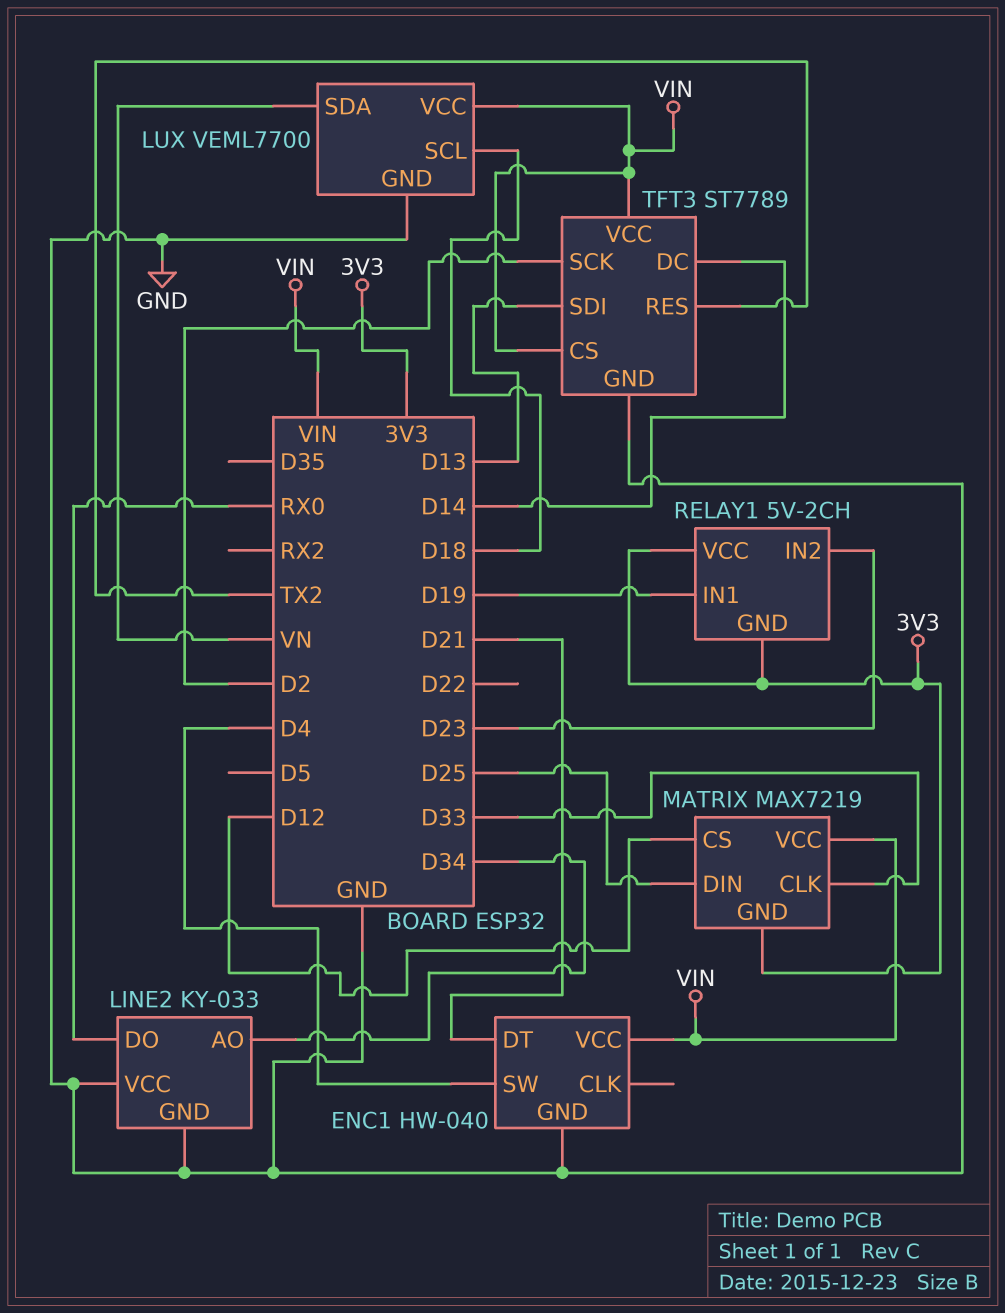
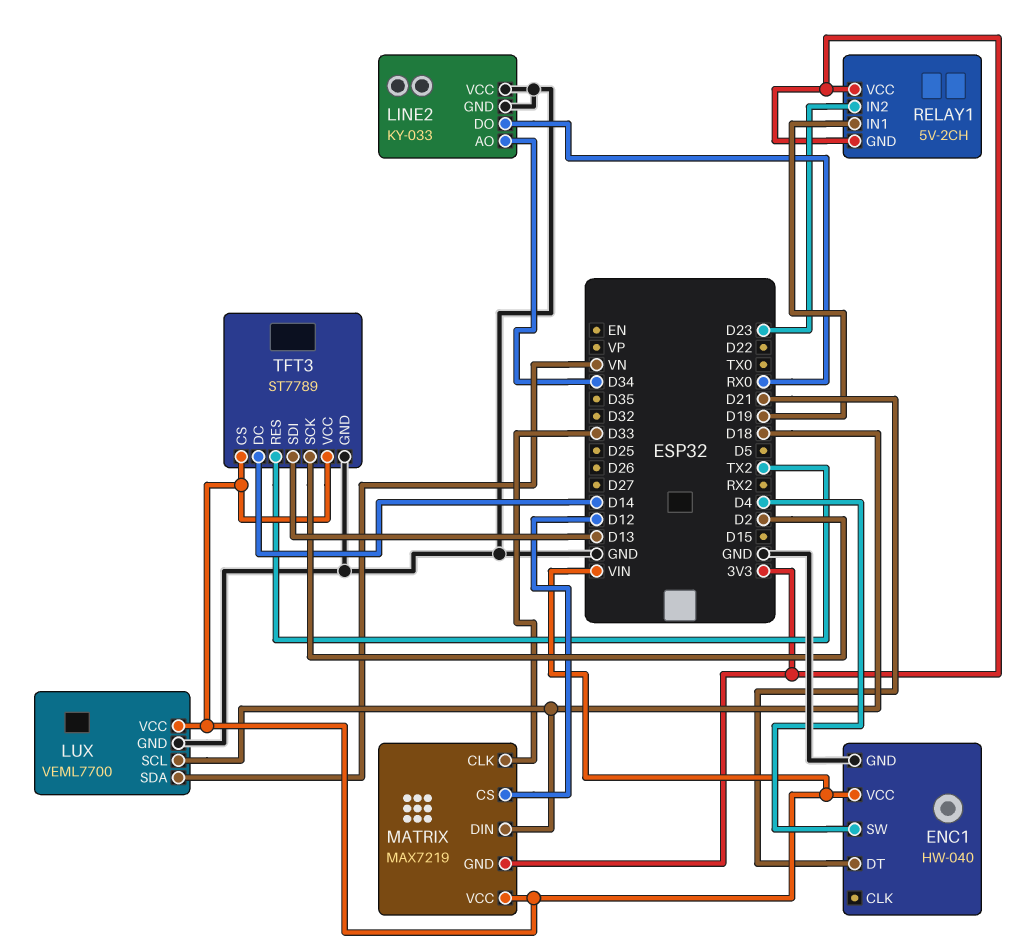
MATRIX pin DIN: D25 -> D18

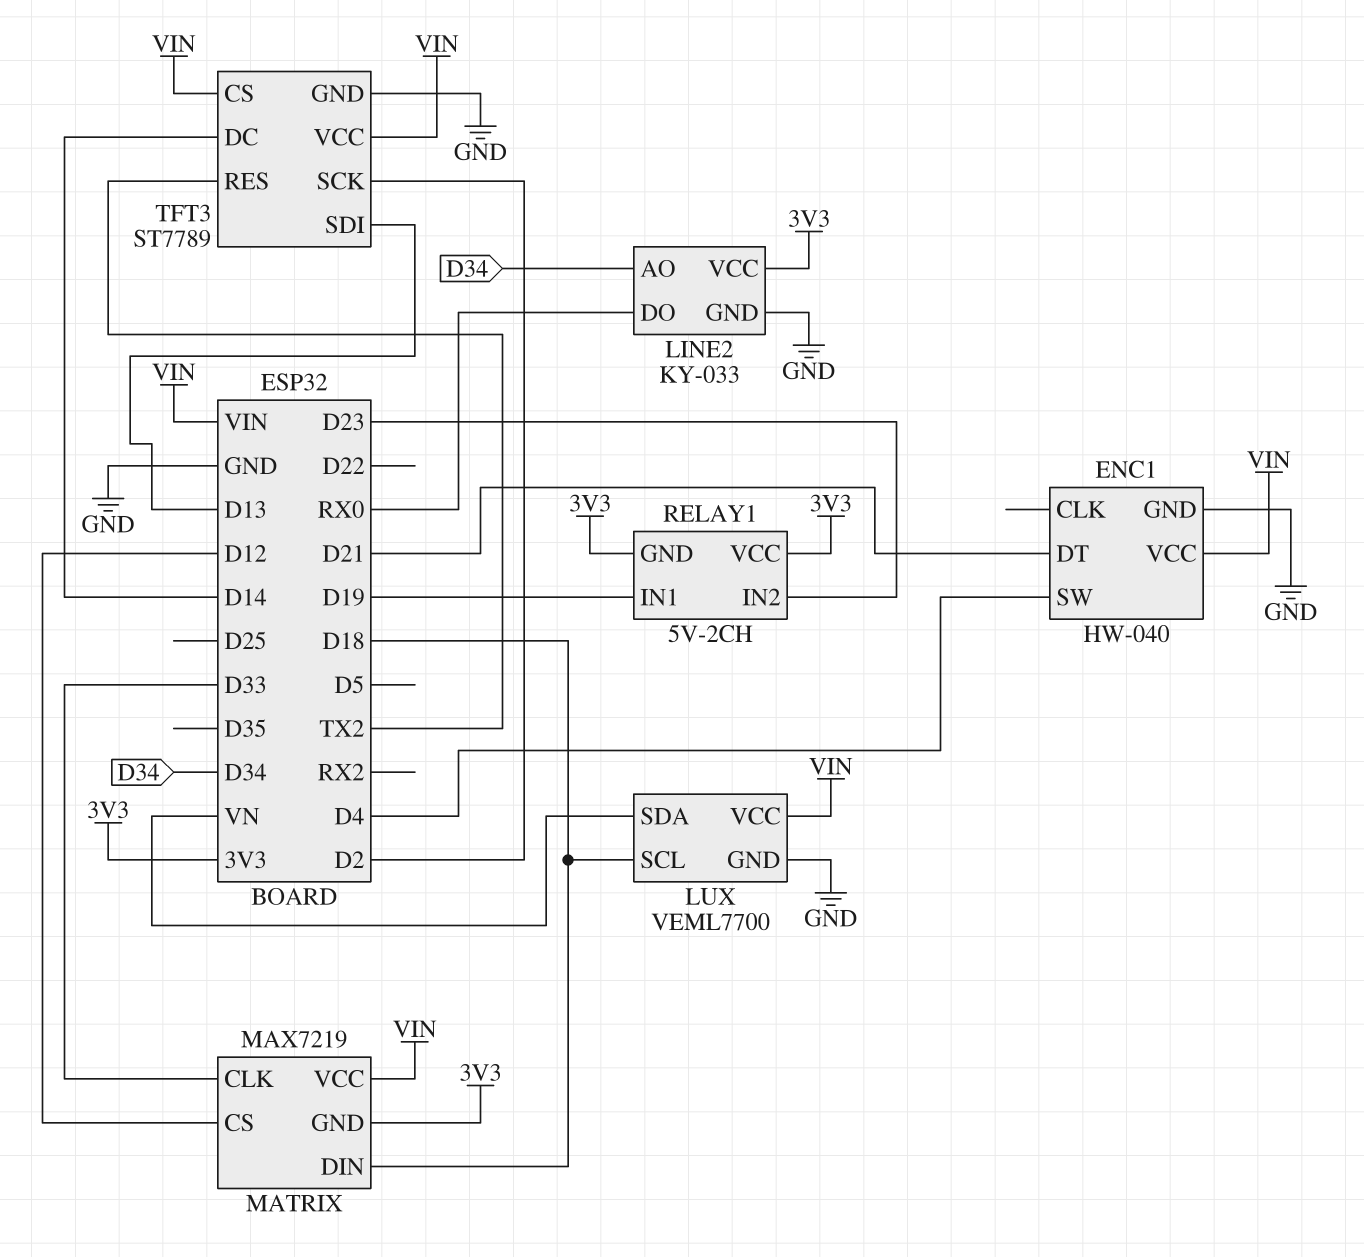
LINE2 pin VCC: GND -> 3V3

